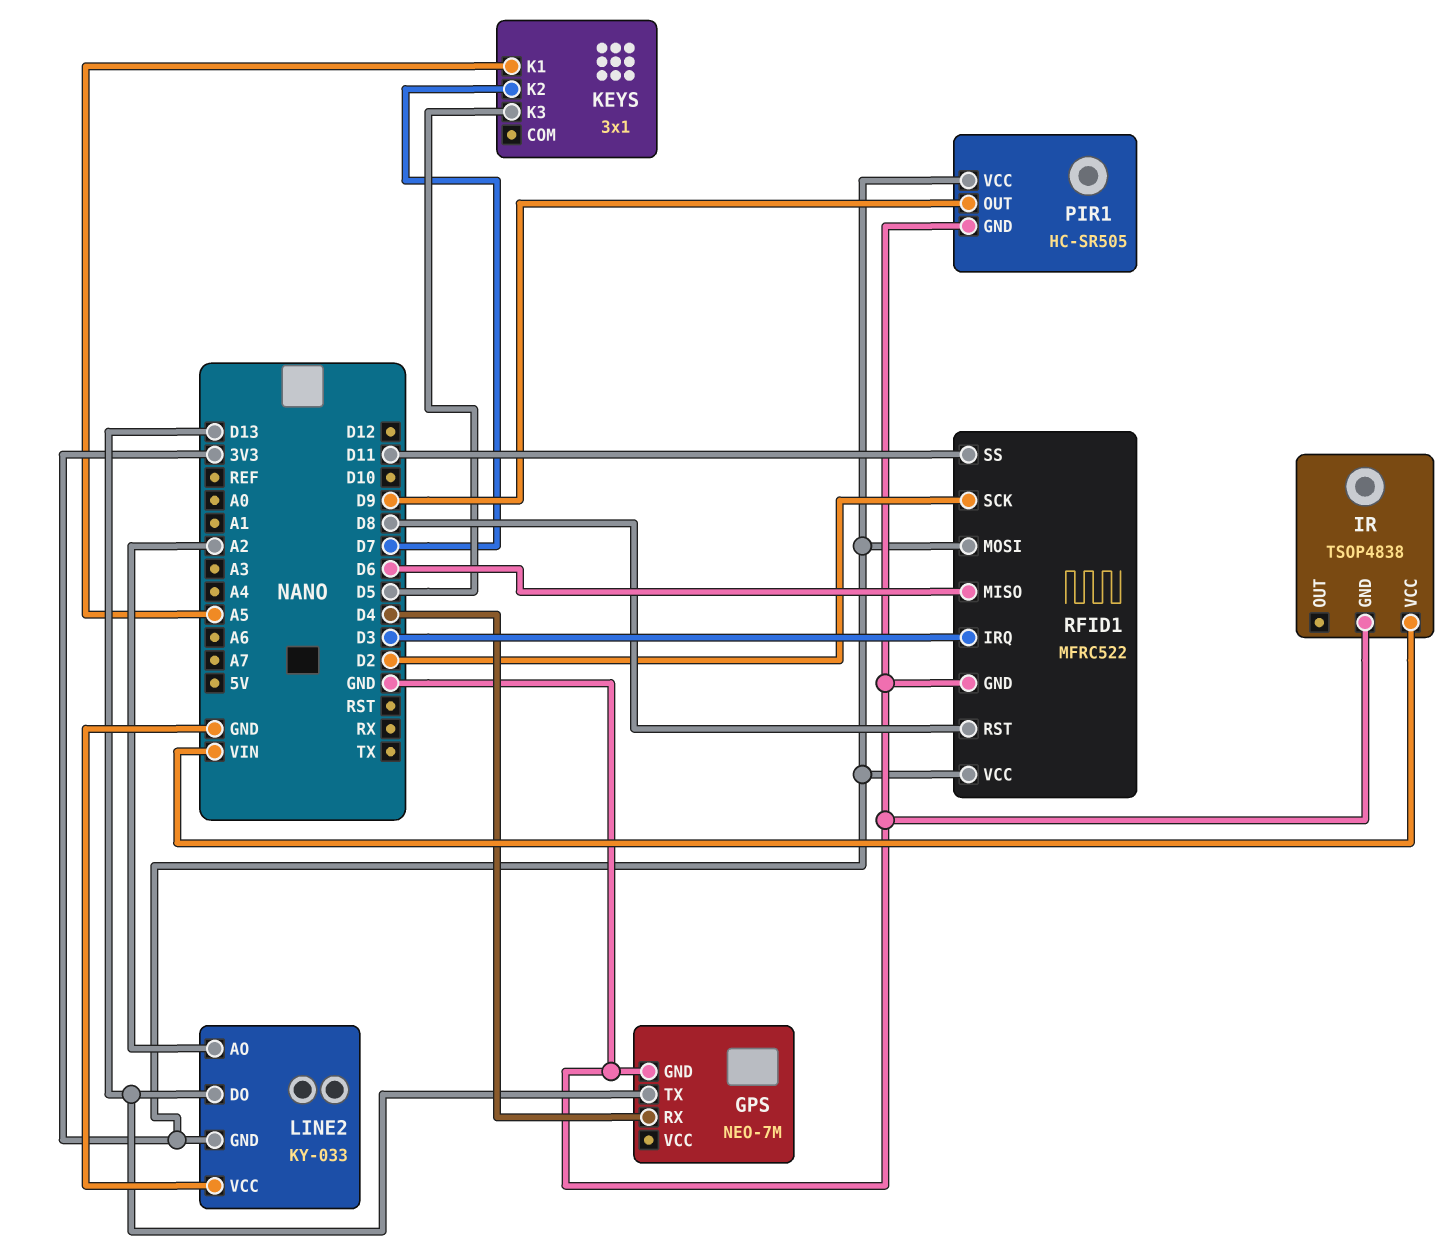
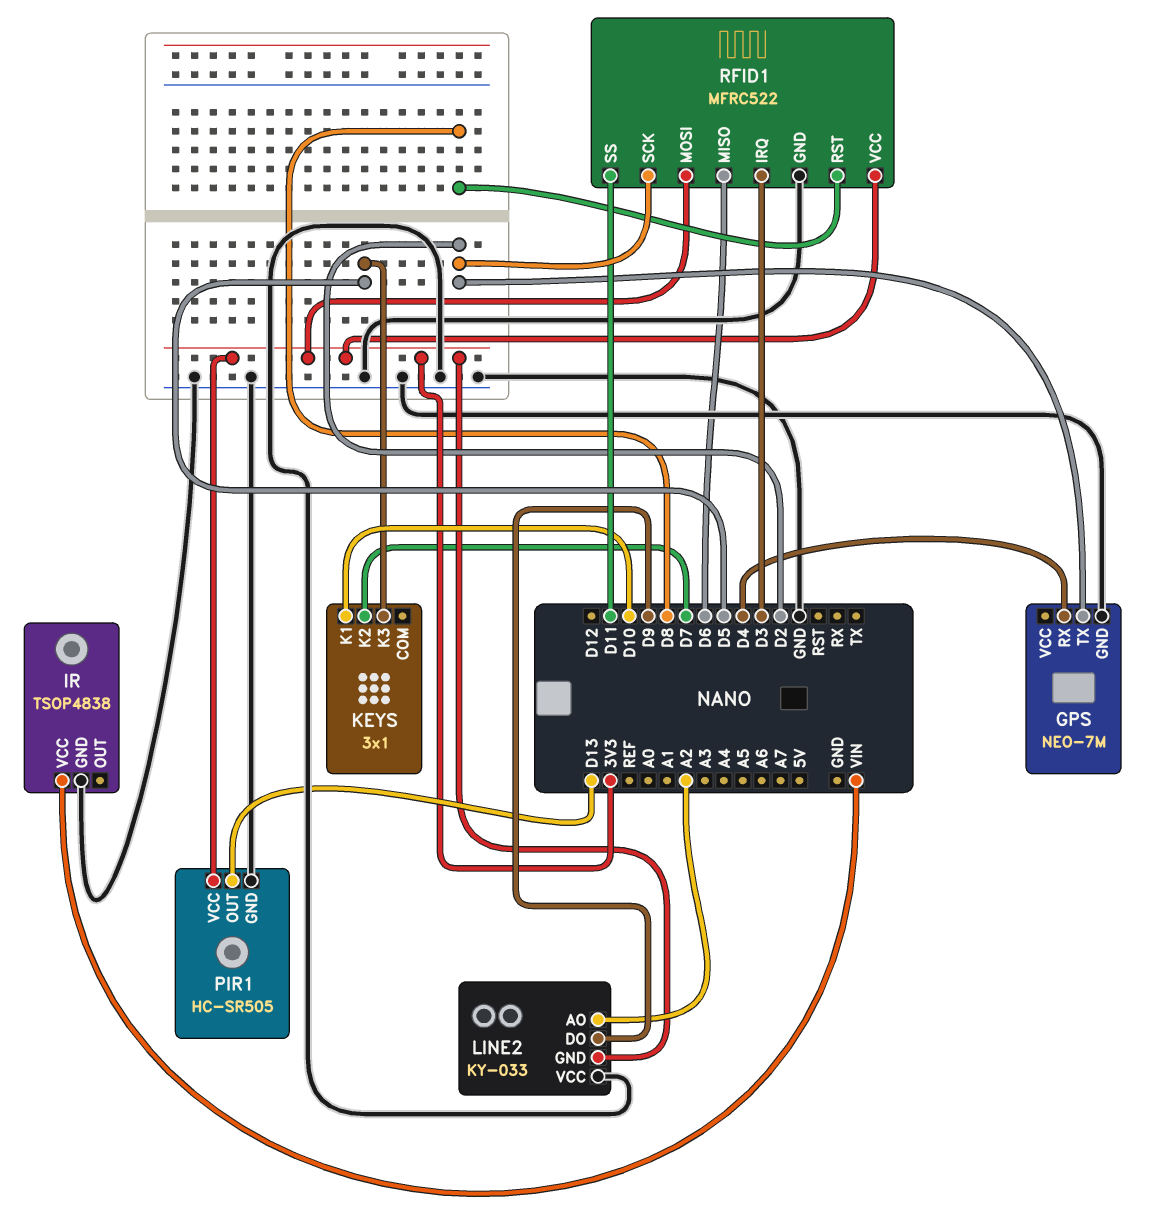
GPS pin TX: D13 -> D2
KEYS pin K1: A5 -> D10
LINE2 pin DO: D13 -> D9
PIR1 pin OUT: D9 -> D13

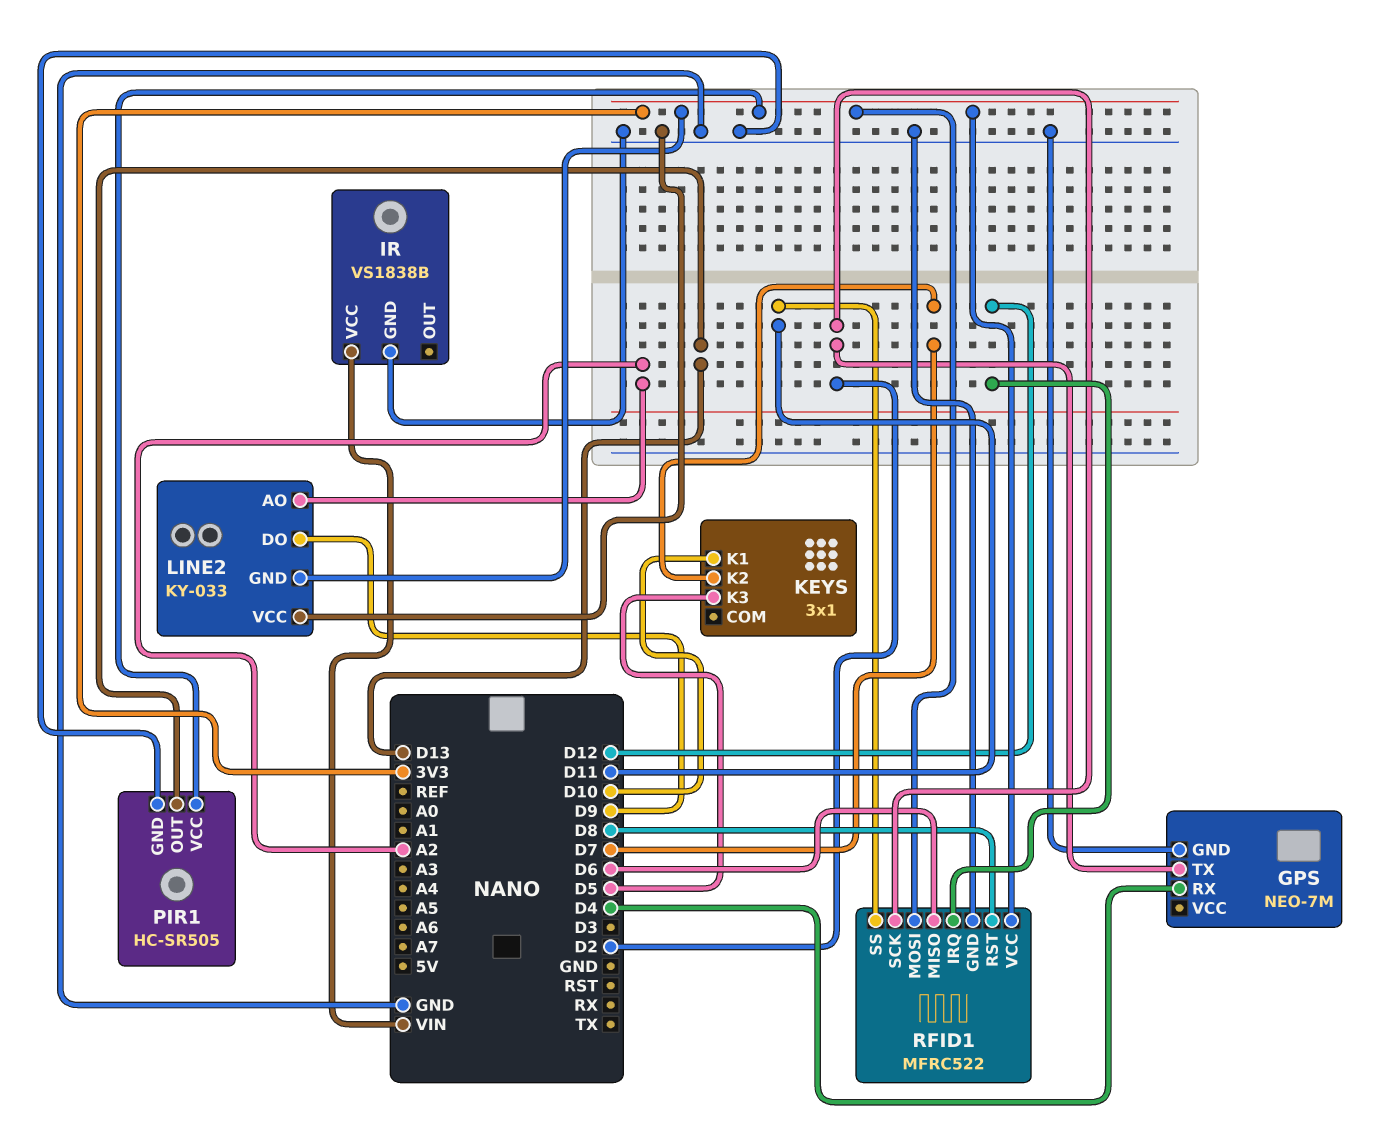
IR: TSOP4838 -> VS1838B
RFID1 pin IRQ: D3 -> D12

